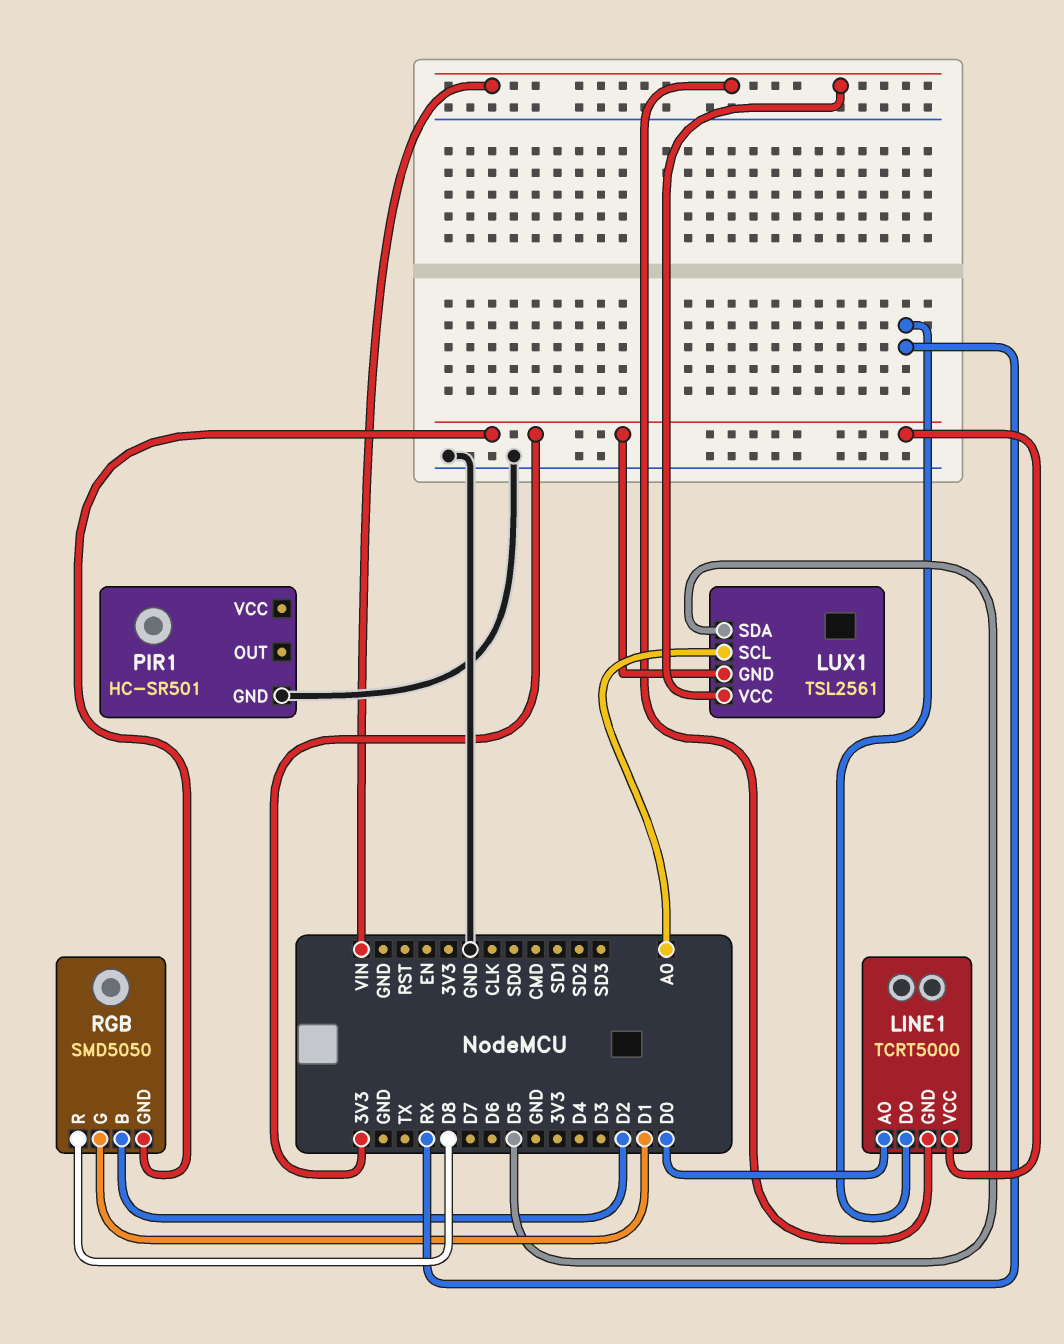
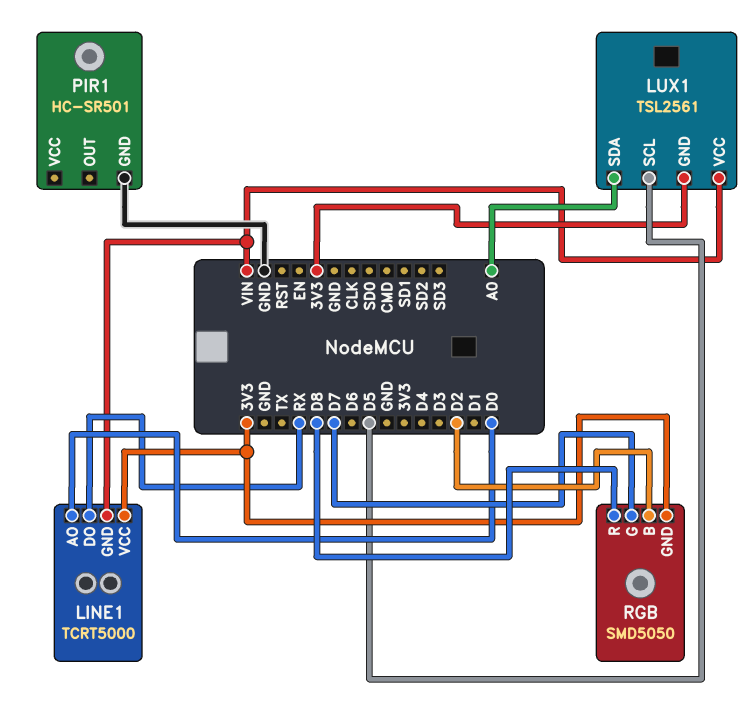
LUX1 pin SCL: A0 -> D5
LUX1 pin SDA: D5 -> A0
RGB pin G: D1 -> D7

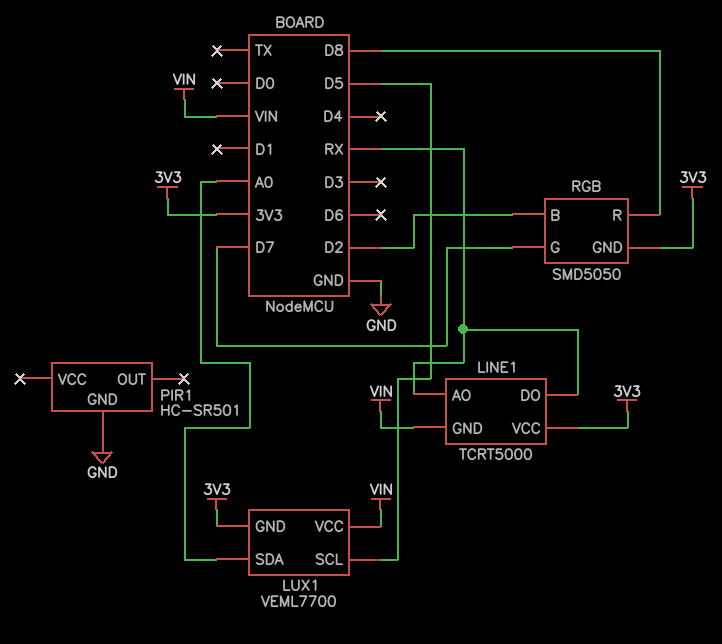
LINE1 pin AO: D0 -> RX
LUX1: TSL2561 -> VEML7700

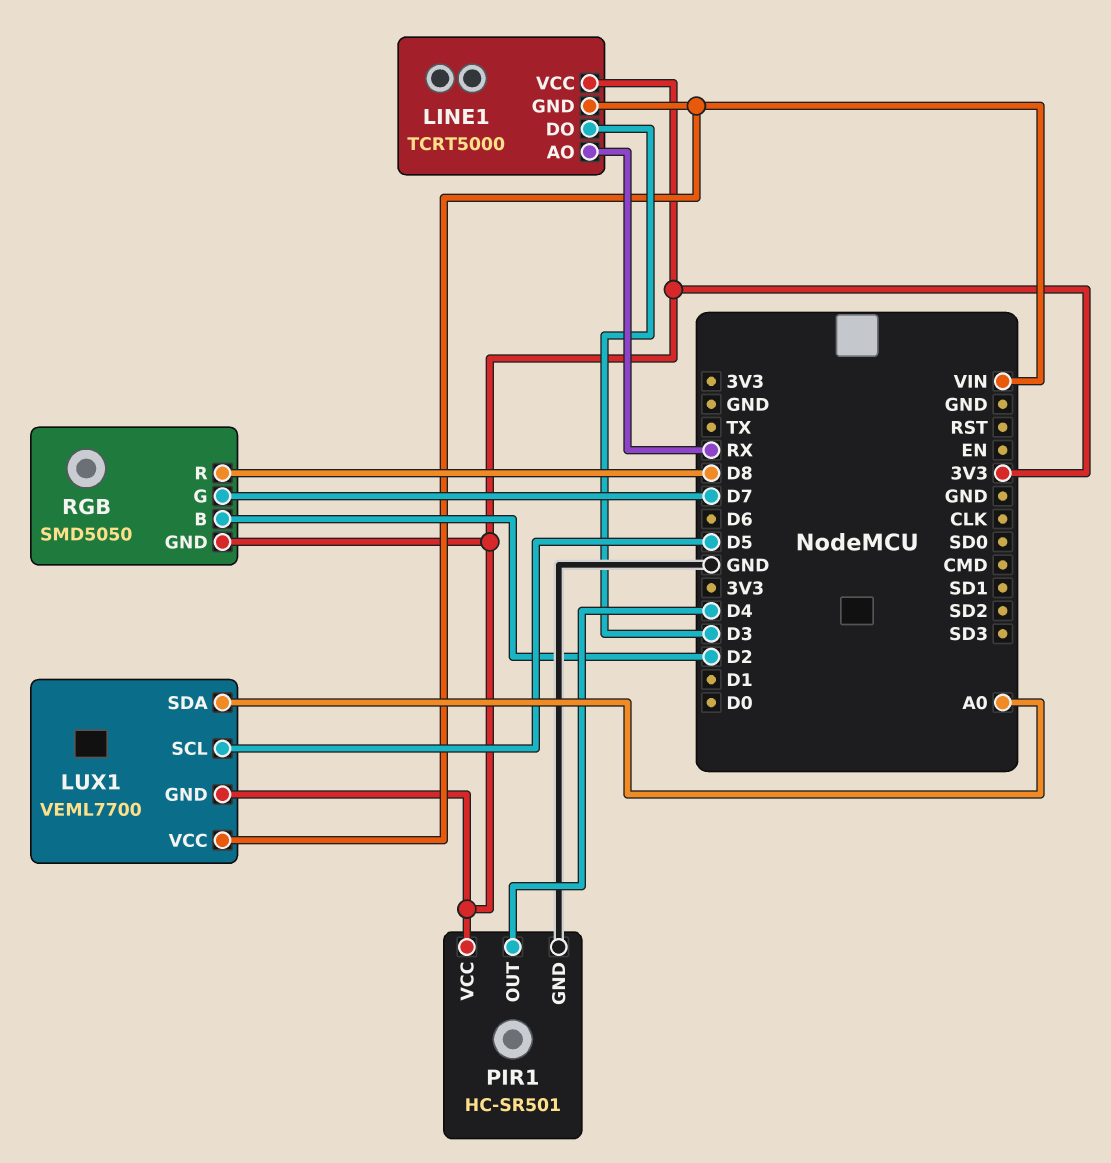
LINE1 pin DO: RX -> D3
PIR1 pin OUT: none -> D4
PIR1 pin VCC: none -> 3V3

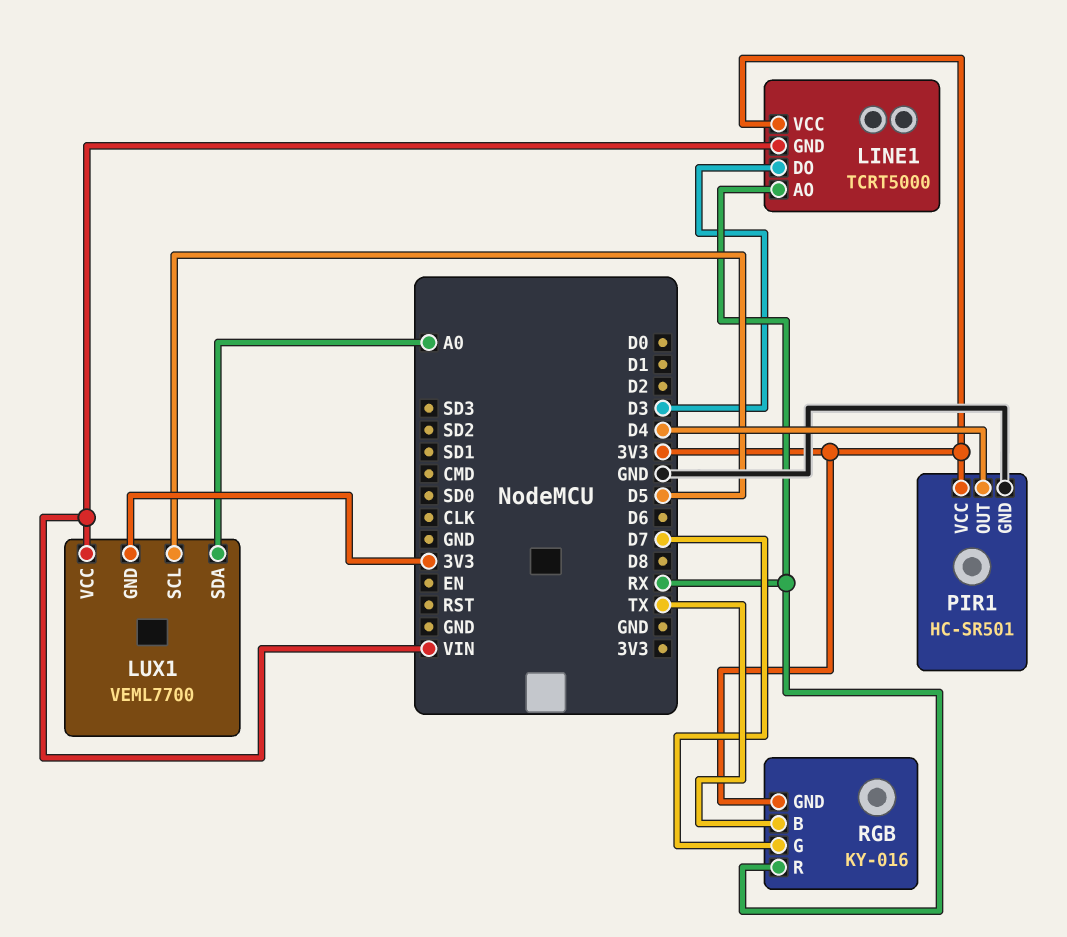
RGB: SMD5050 -> KY-016
RGB pin B: D2 -> TX
RGB pin R: D8 -> RX

